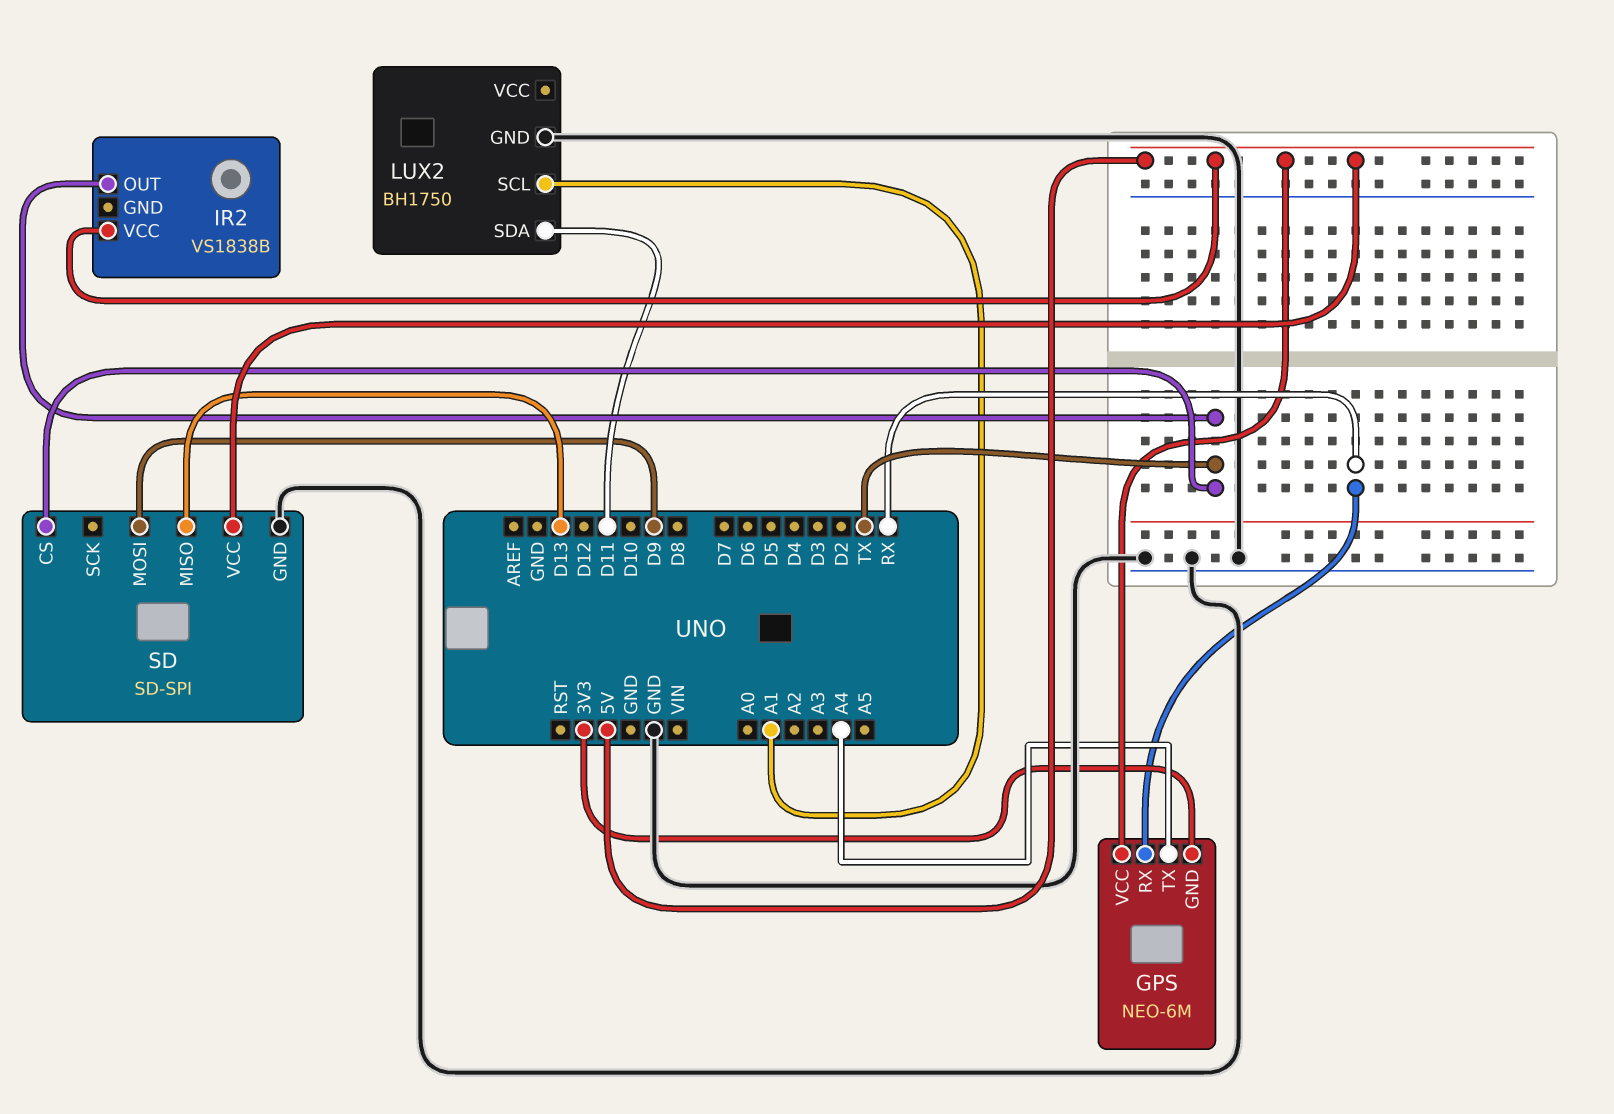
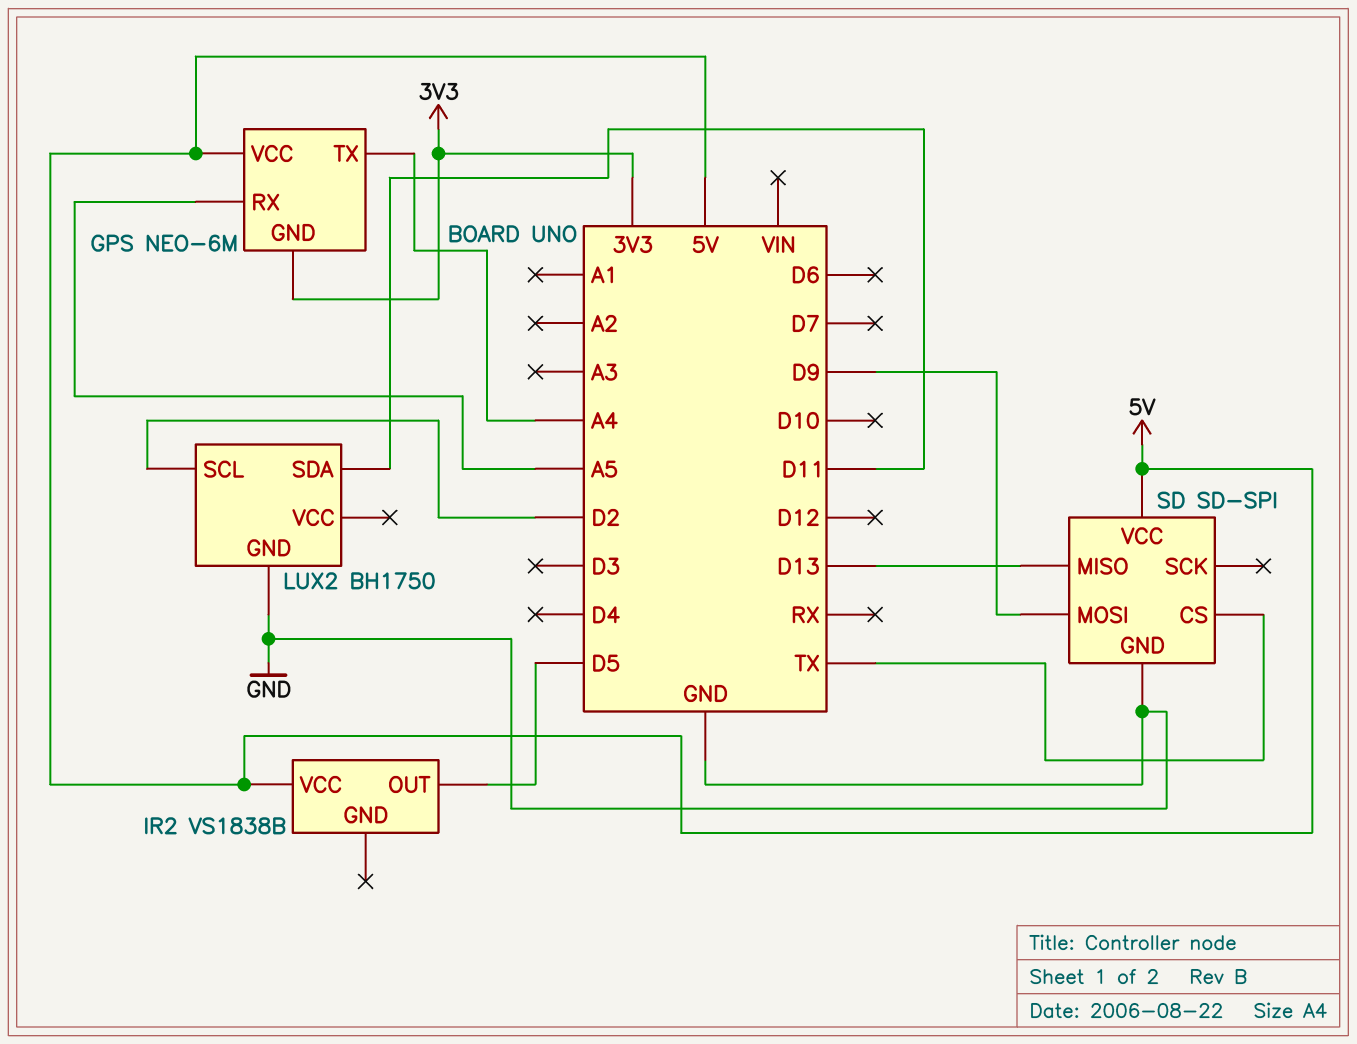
GPS pin RX: RX -> A5
IR2 pin OUT: TX -> D5
LUX2 pin SCL: A1 -> D2

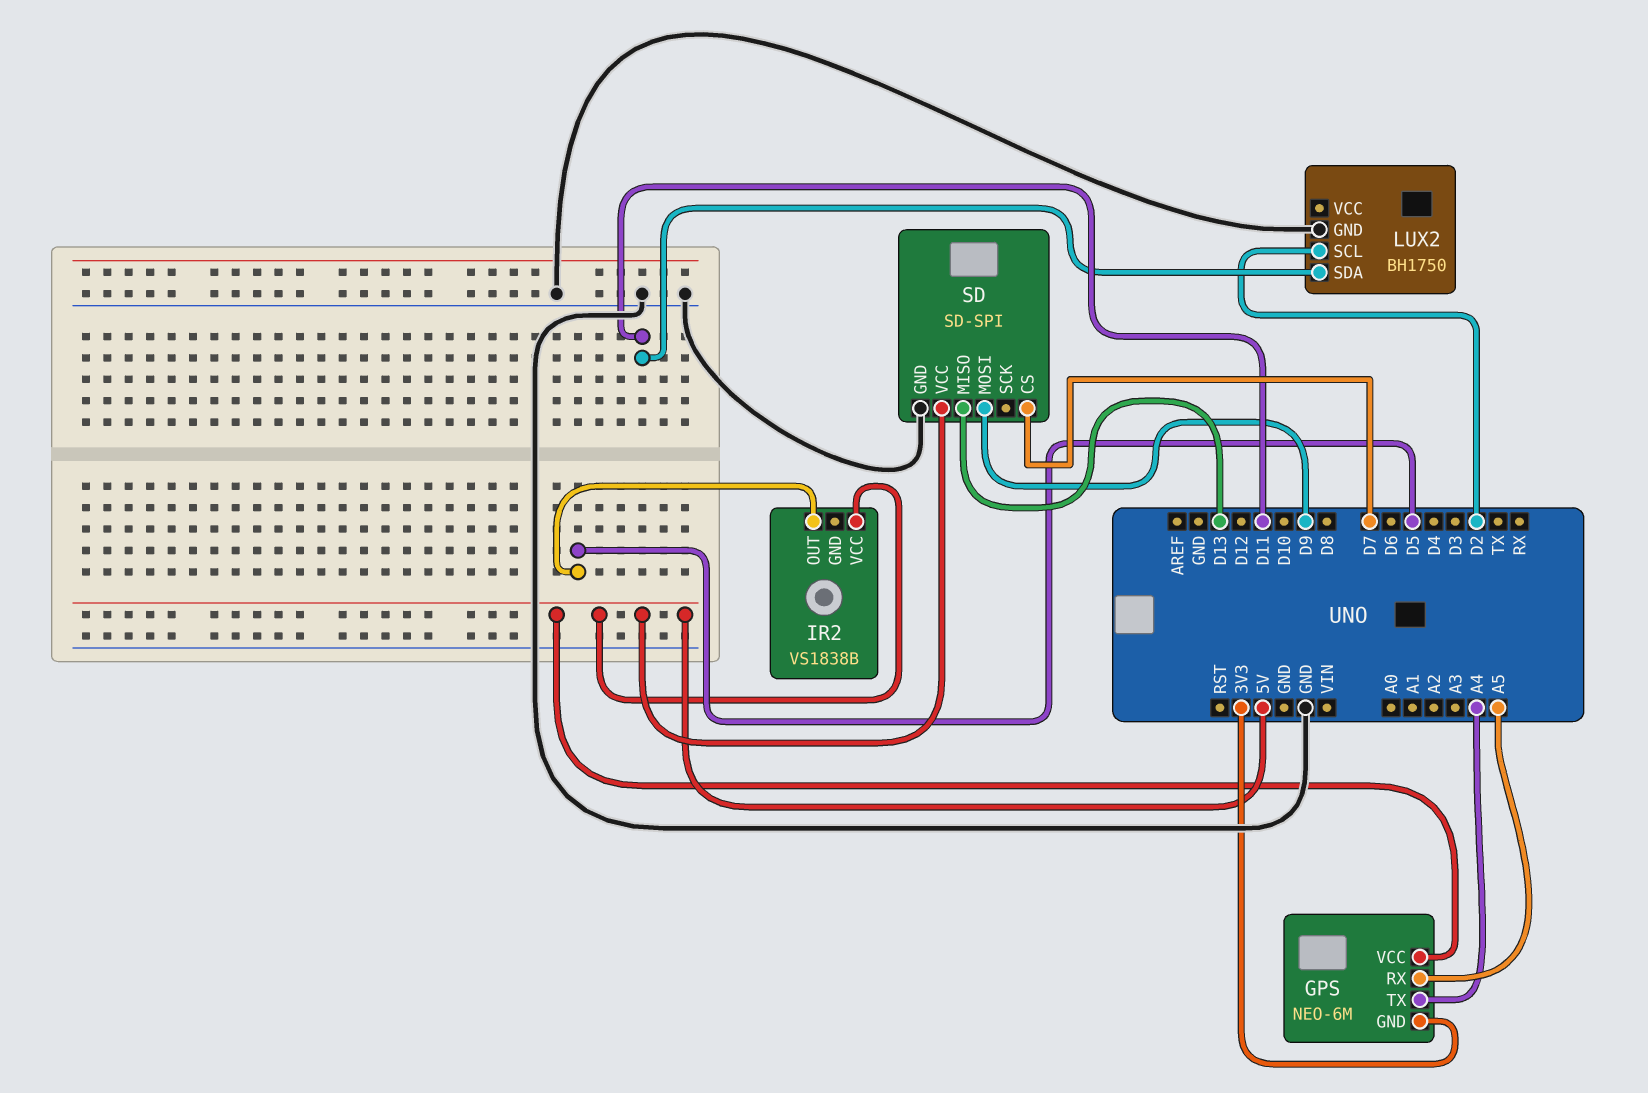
SD pin CS: TX -> D7

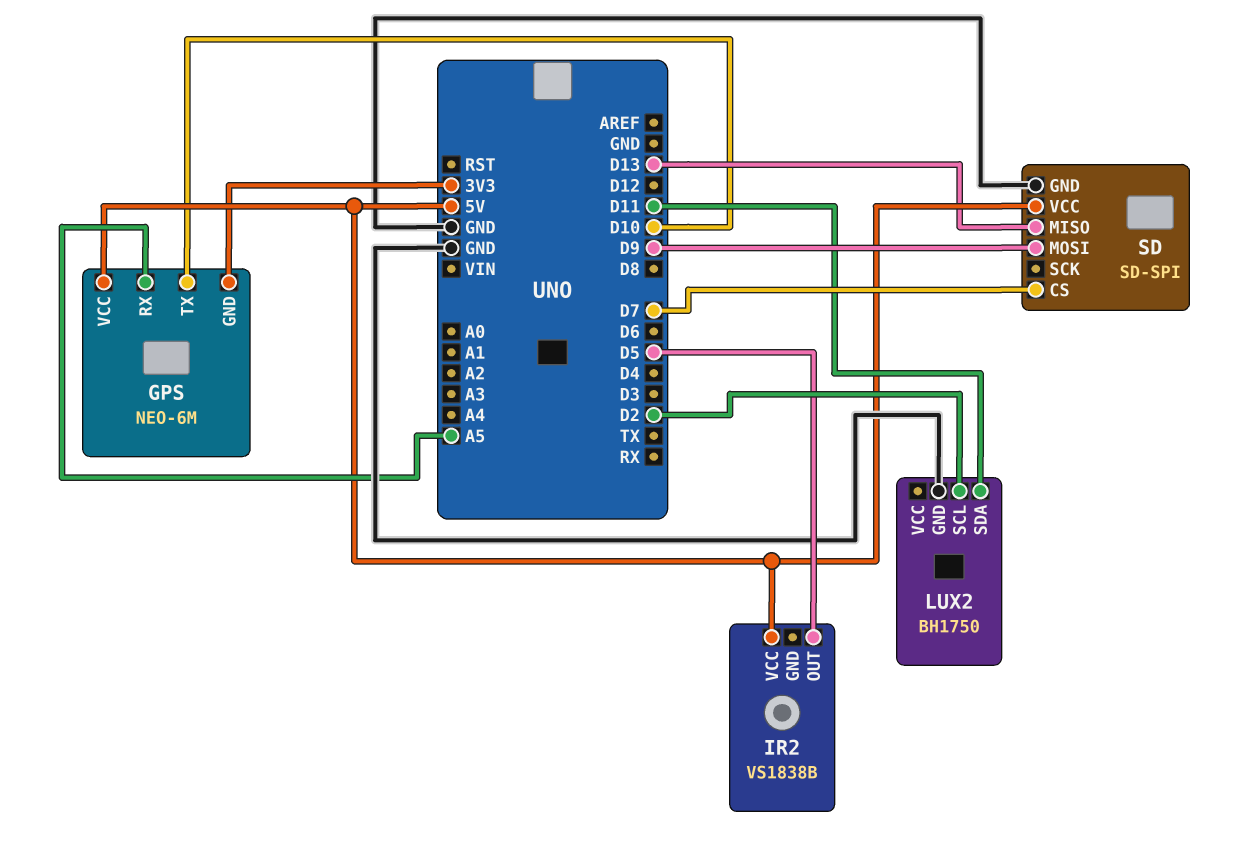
GPS pin TX: A4 -> D10

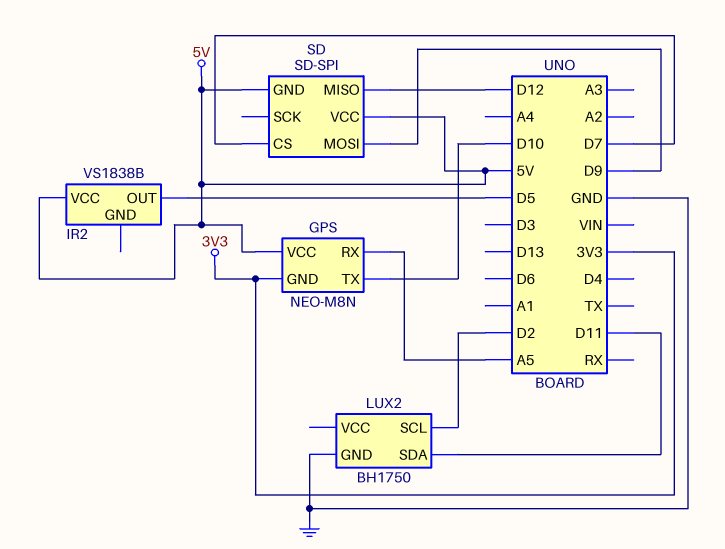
GPS: NEO-6M -> NEO-M8N
SD pin GND: GND -> 5V
SD pin MISO: D13 -> D12

